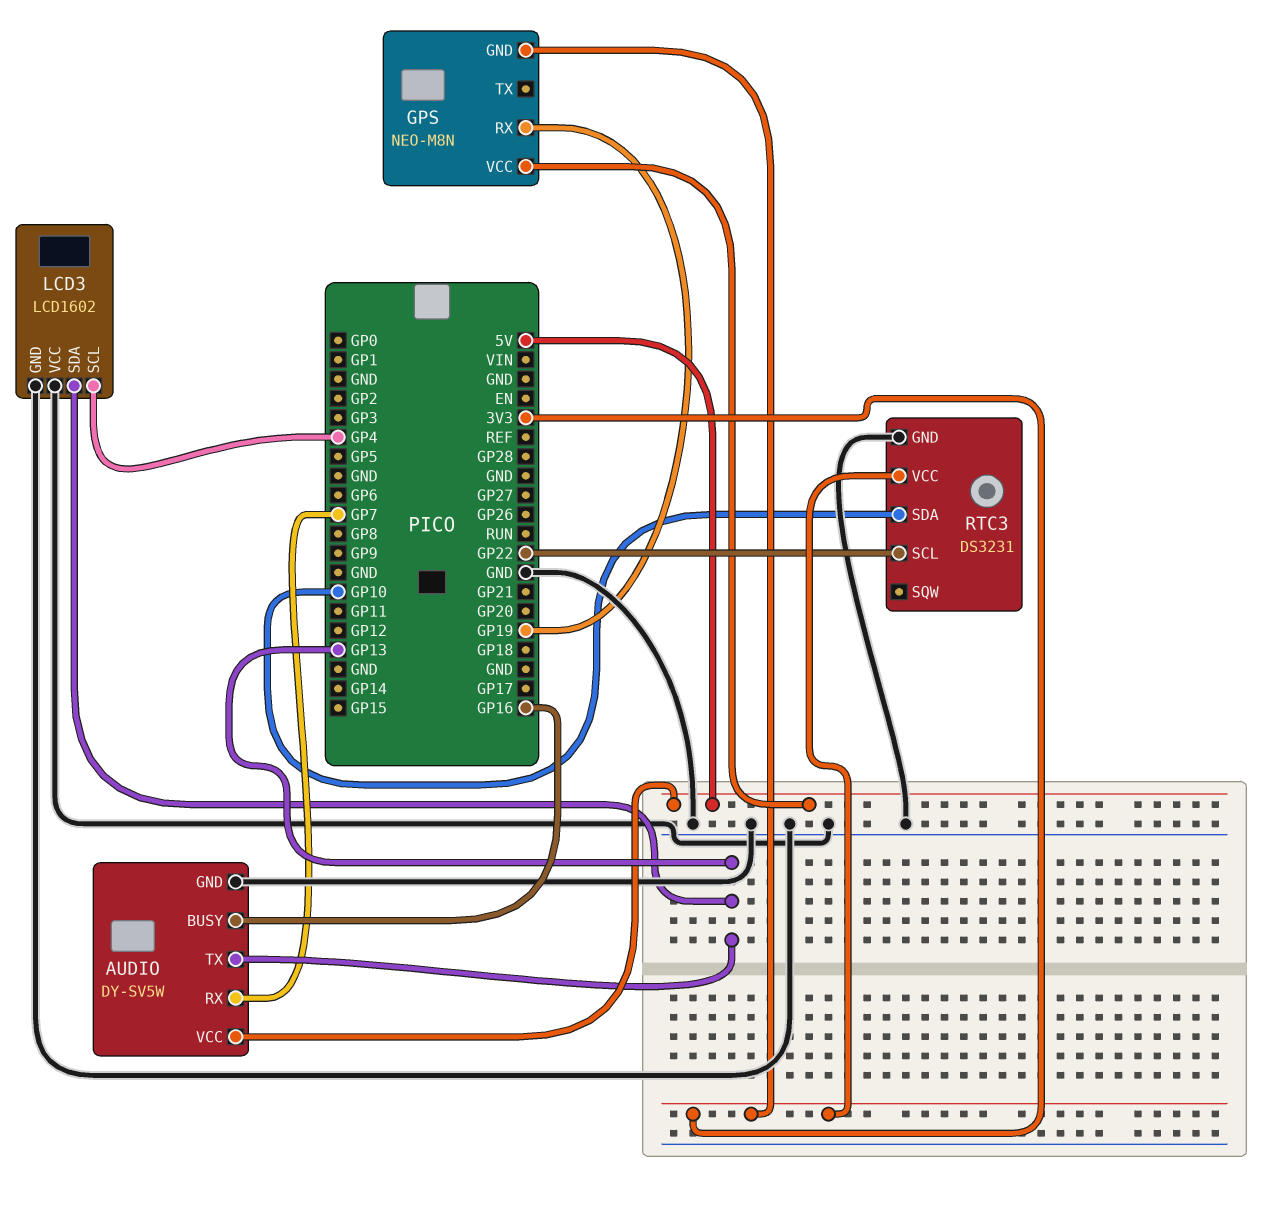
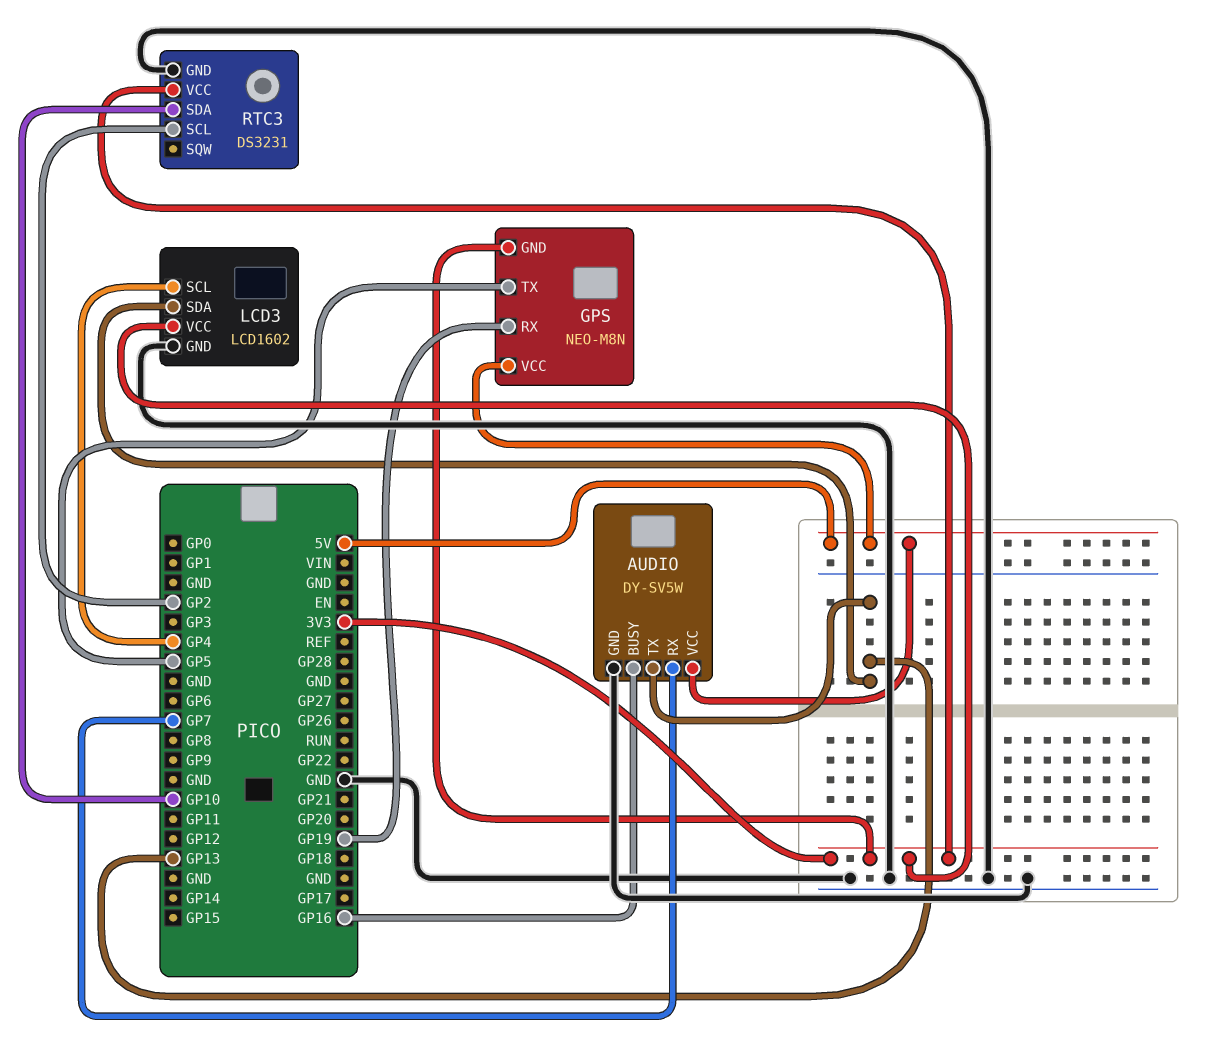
GPS pin TX: none -> GP5
LCD3 pin VCC: GND -> 3V3
RTC3 pin SCL: GP22 -> GP2

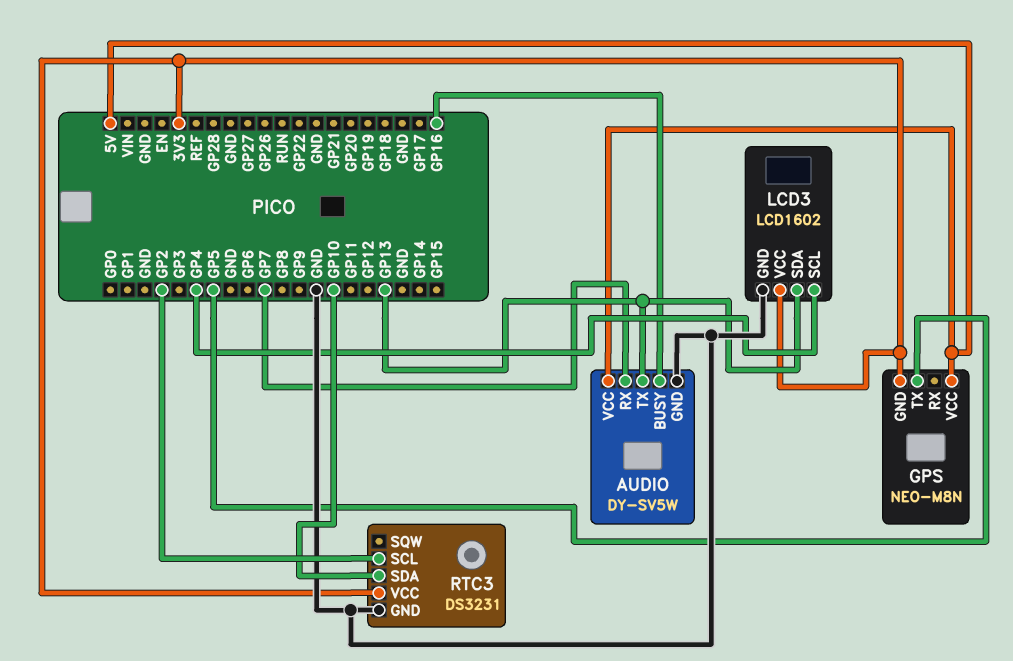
GPS pin RX: GP19 -> none

